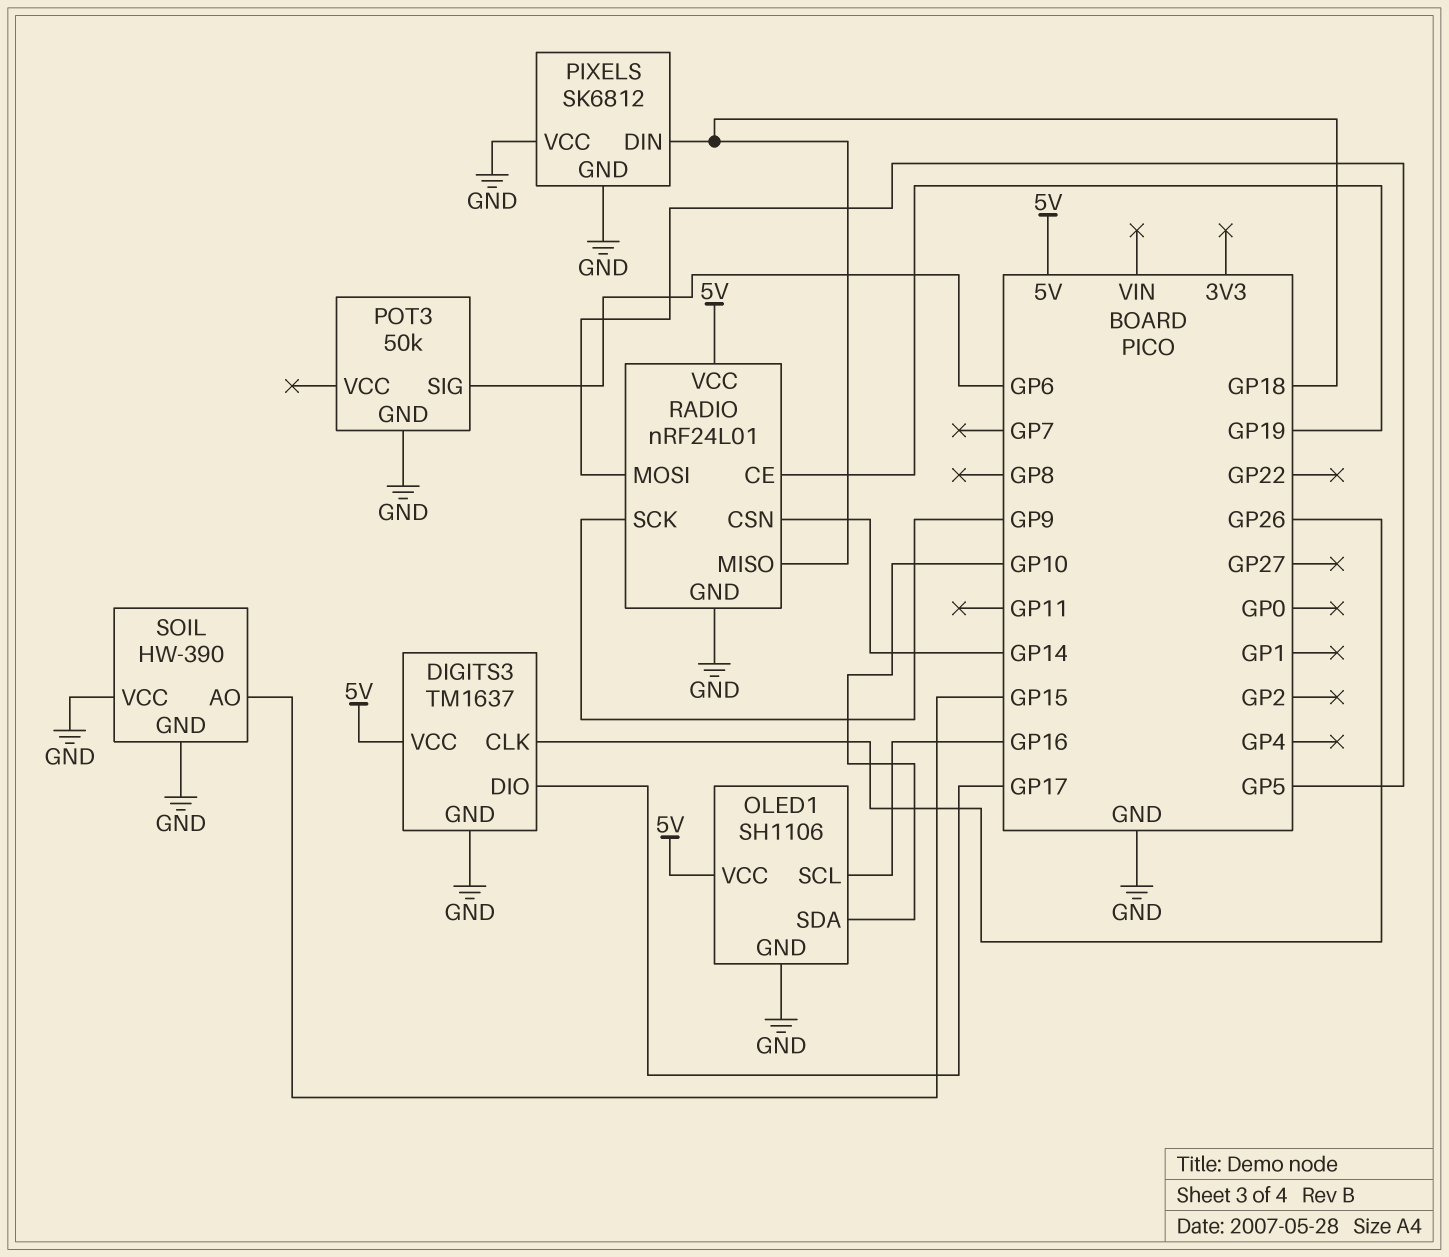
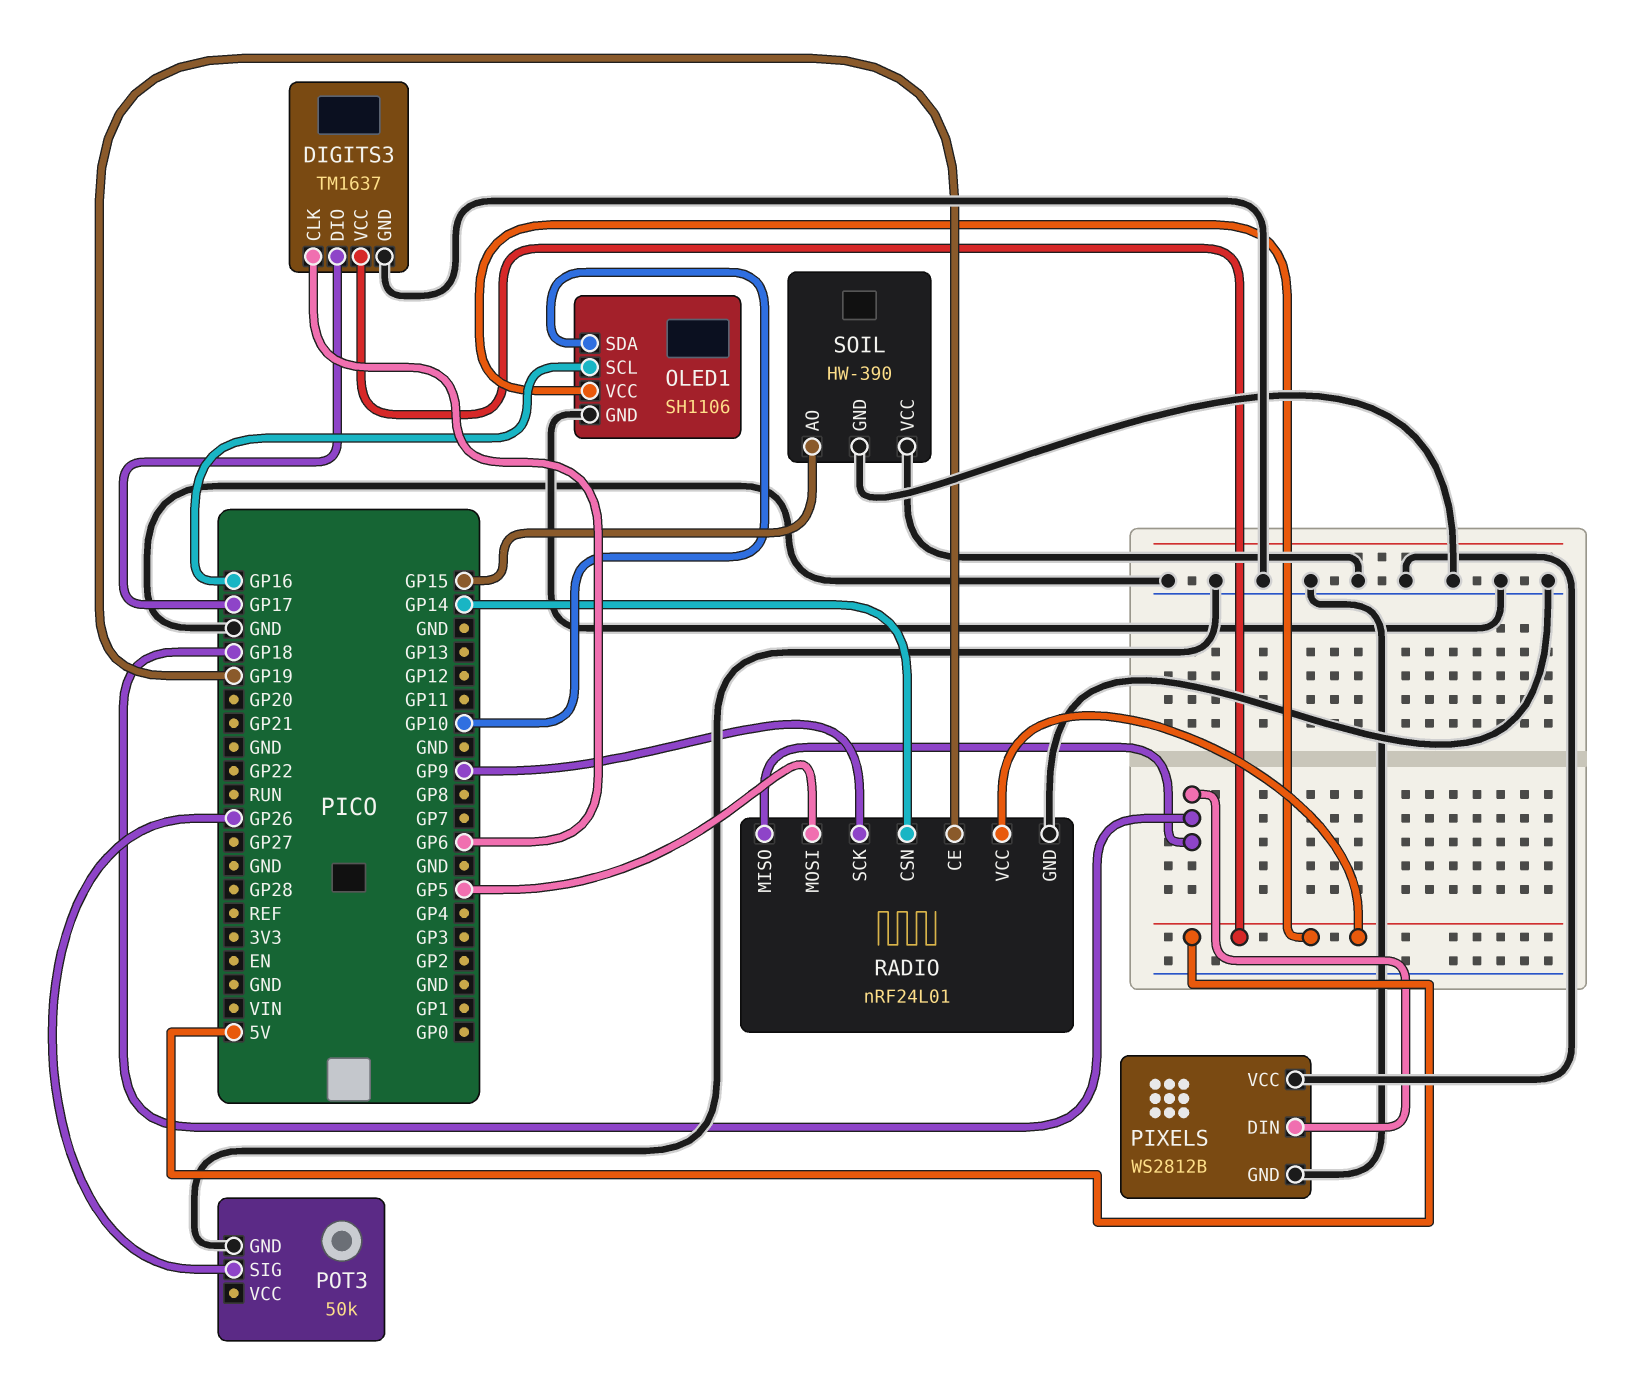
DIGITS3 pin CLK: GP26 -> GP6
PIXELS: SK6812 -> WS2812B
POT3 pin SIG: GP6 -> GP26

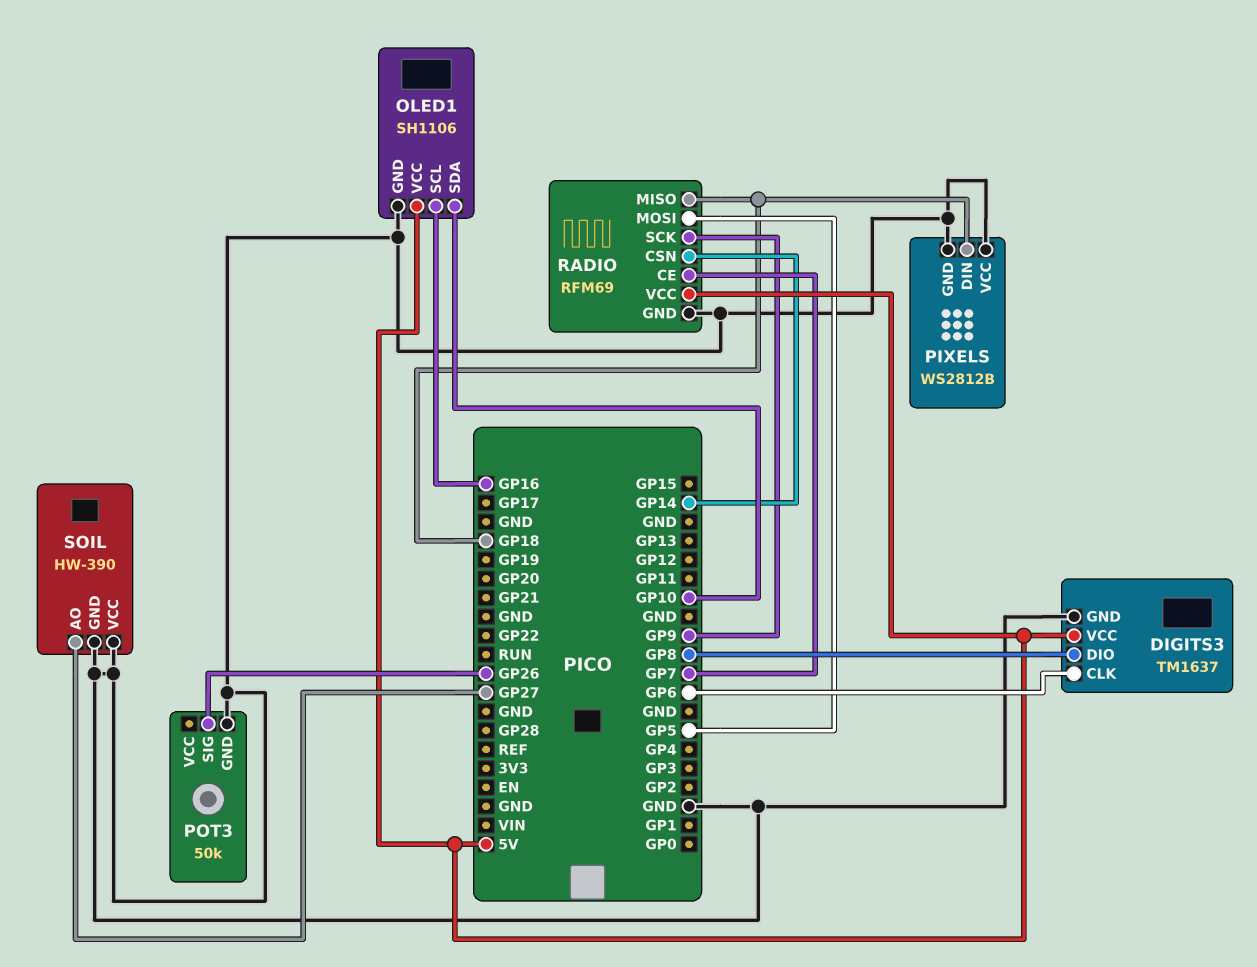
DIGITS3 pin DIO: GP17 -> GP8
RADIO: nRF24L01 -> RFM69
RADIO pin CE: GP19 -> GP7
SOIL pin AO: GP15 -> GP27

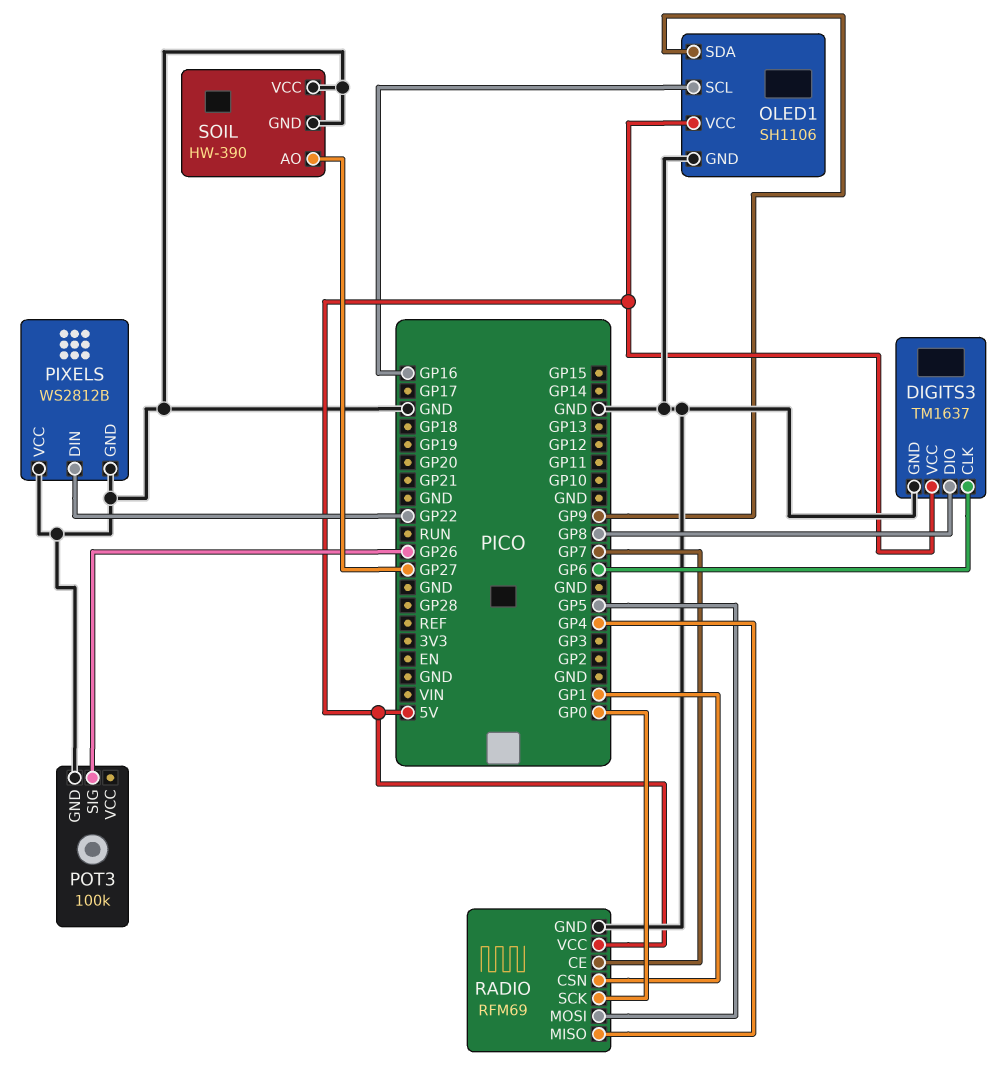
OLED1 pin SDA: GP10 -> GP9
PIXELS pin DIN: GP18 -> GP22
POT3: 50k -> 100k
RADIO pin CSN: GP14 -> GP1
RADIO pin MISO: GP18 -> GP4
RADIO pin SCK: GP9 -> GP0

